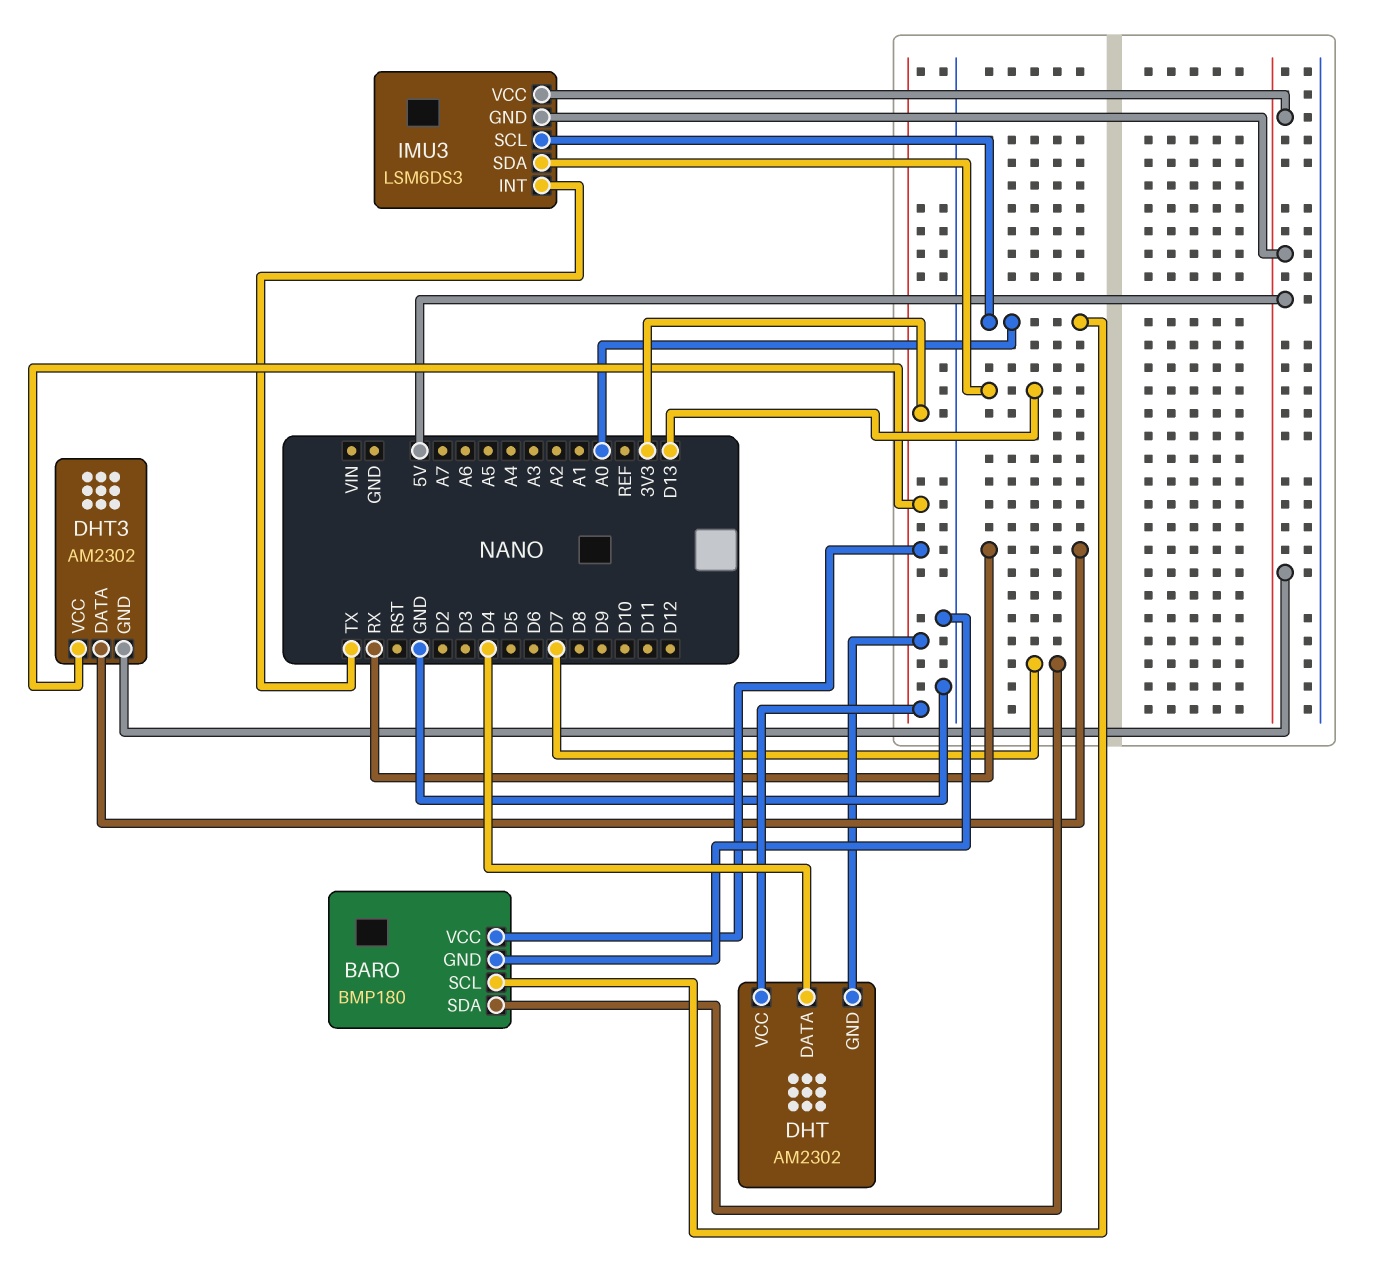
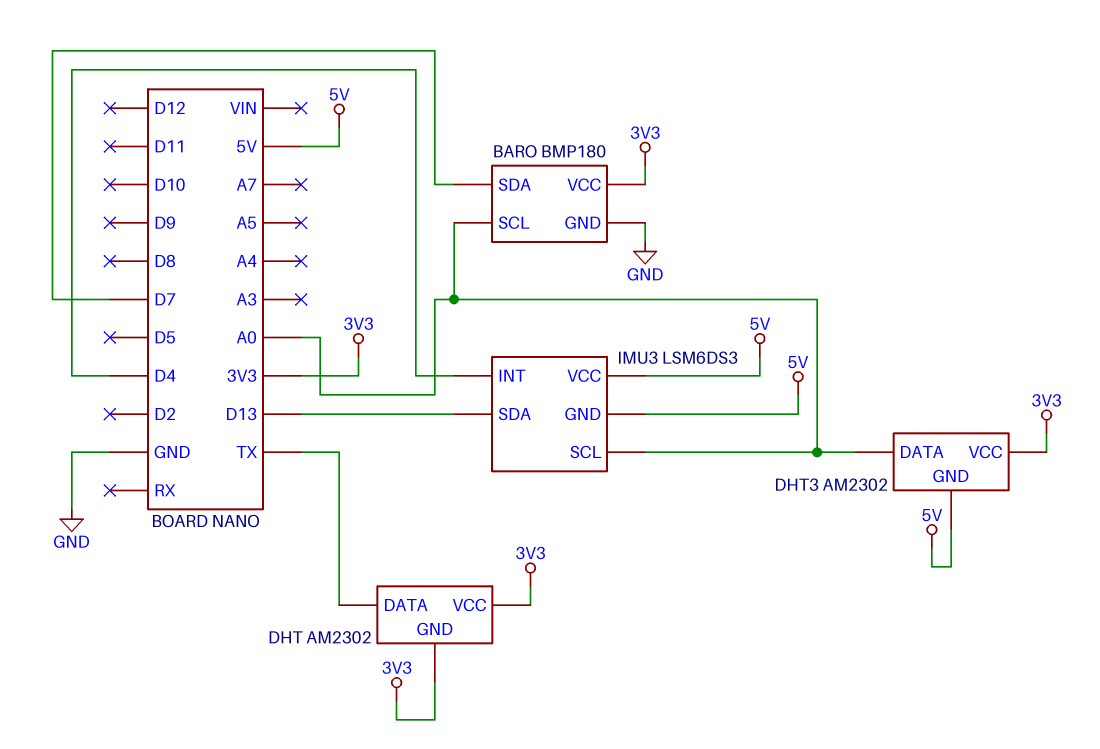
DHT pin DATA: D4 -> TX
DHT3 pin DATA: RX -> A0
IMU3 pin INT: TX -> D4

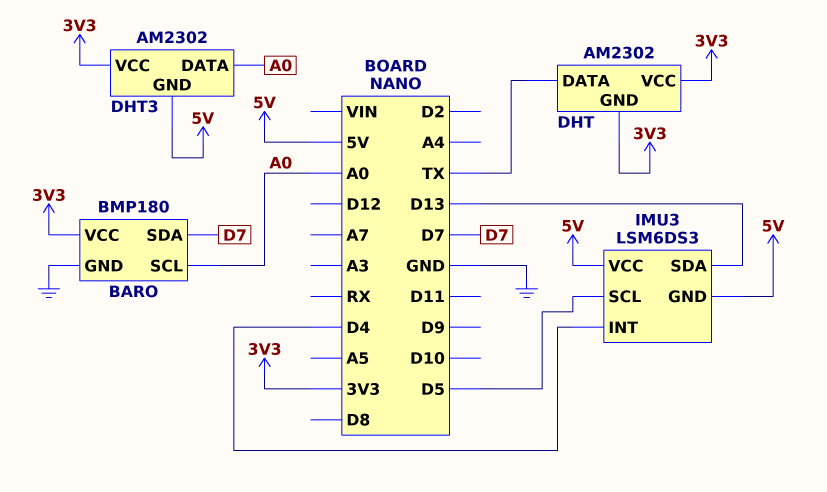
IMU3 pin SCL: A0 -> D5

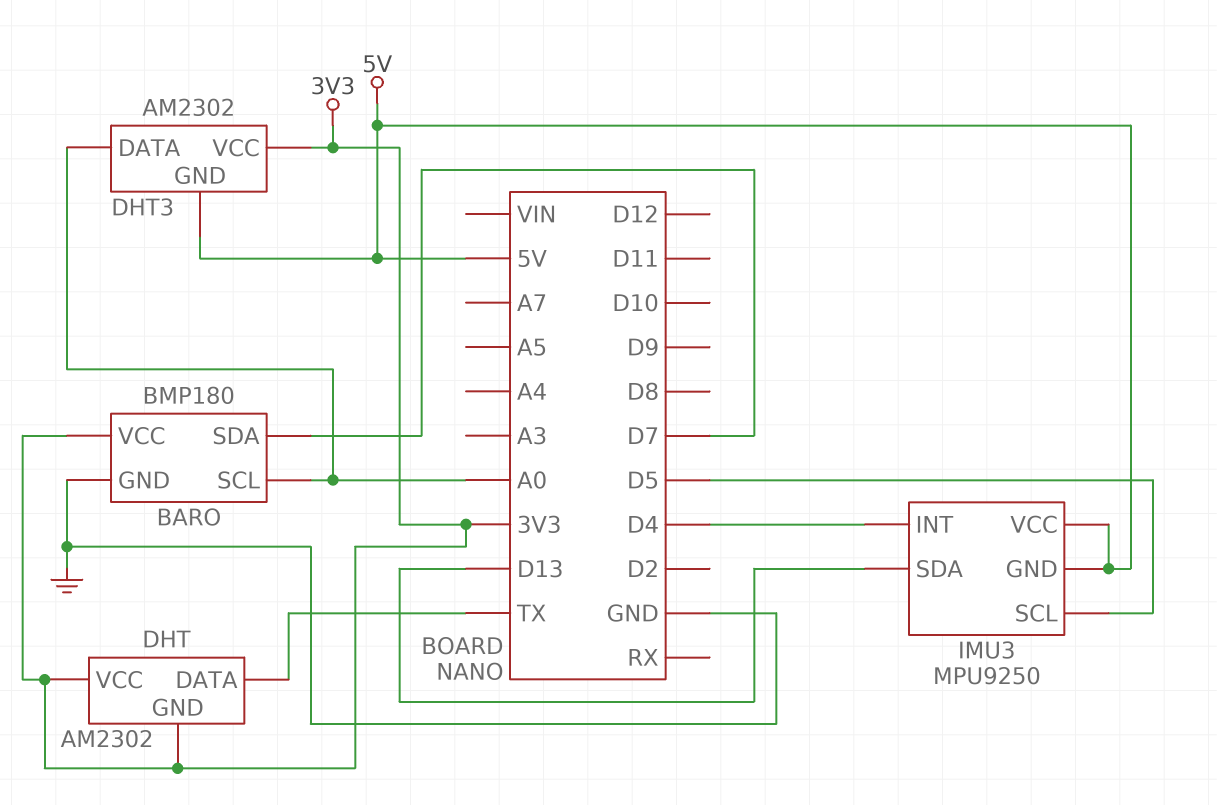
IMU3: LSM6DS3 -> MPU9250

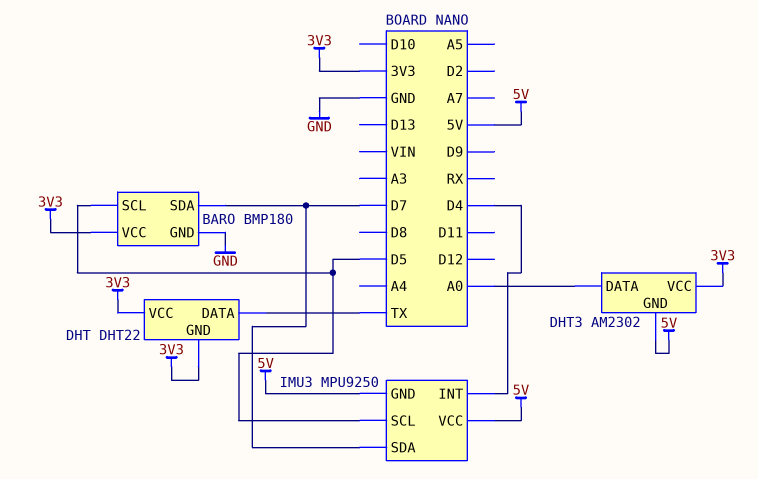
BARO pin SCL: A0 -> D5
DHT: AM2302 -> DHT22
IMU3 pin SDA: D13 -> D7

